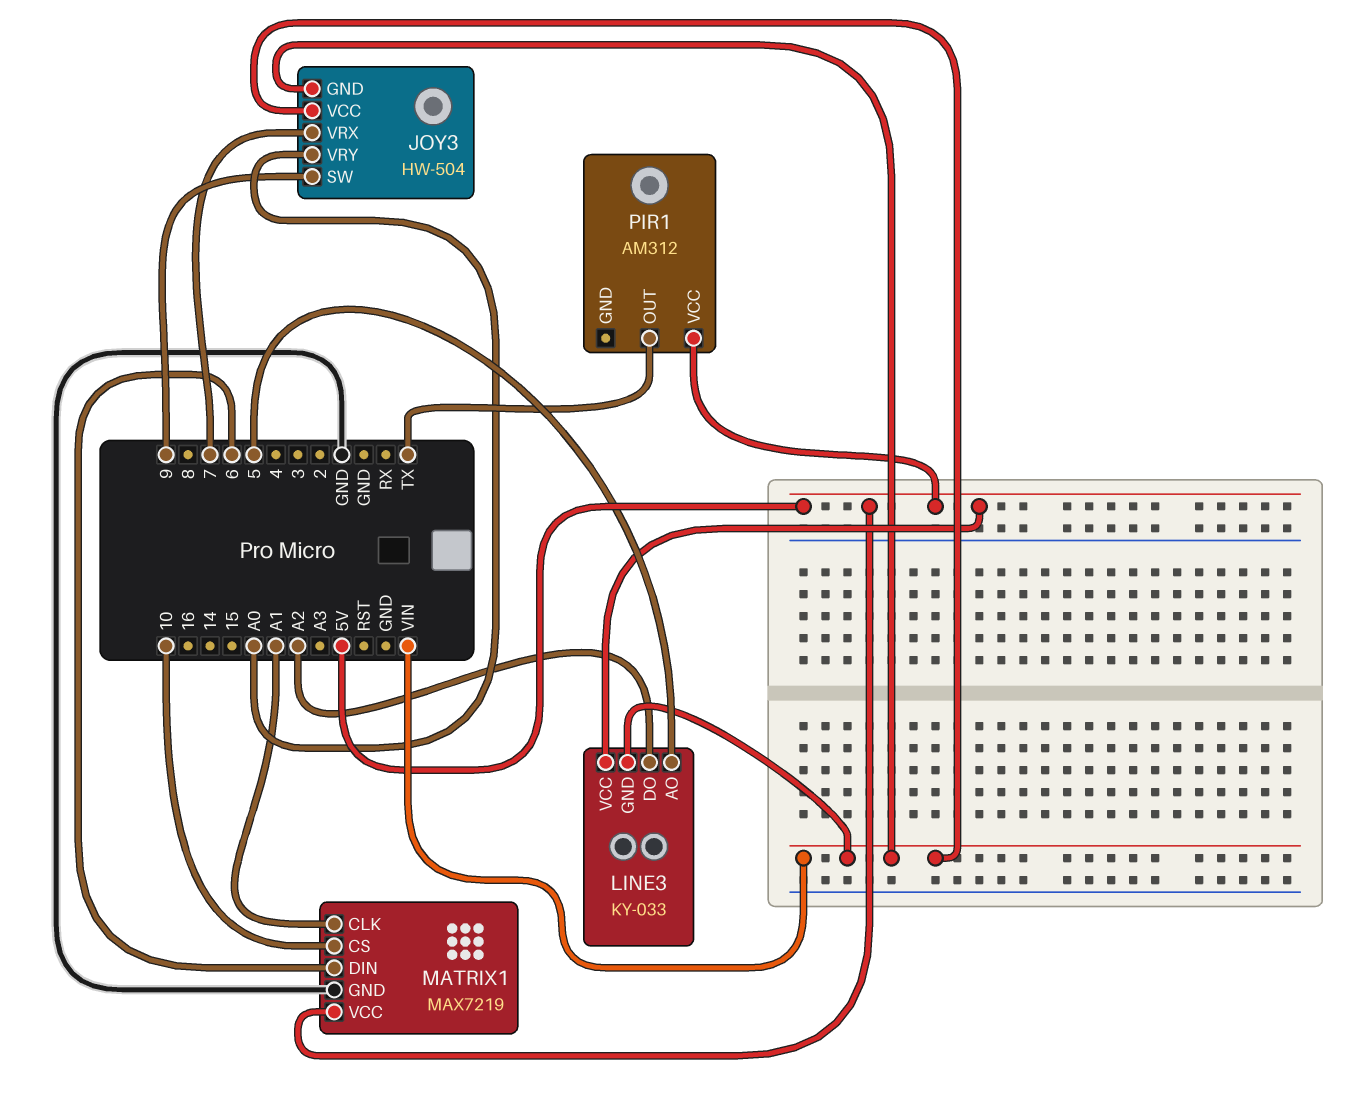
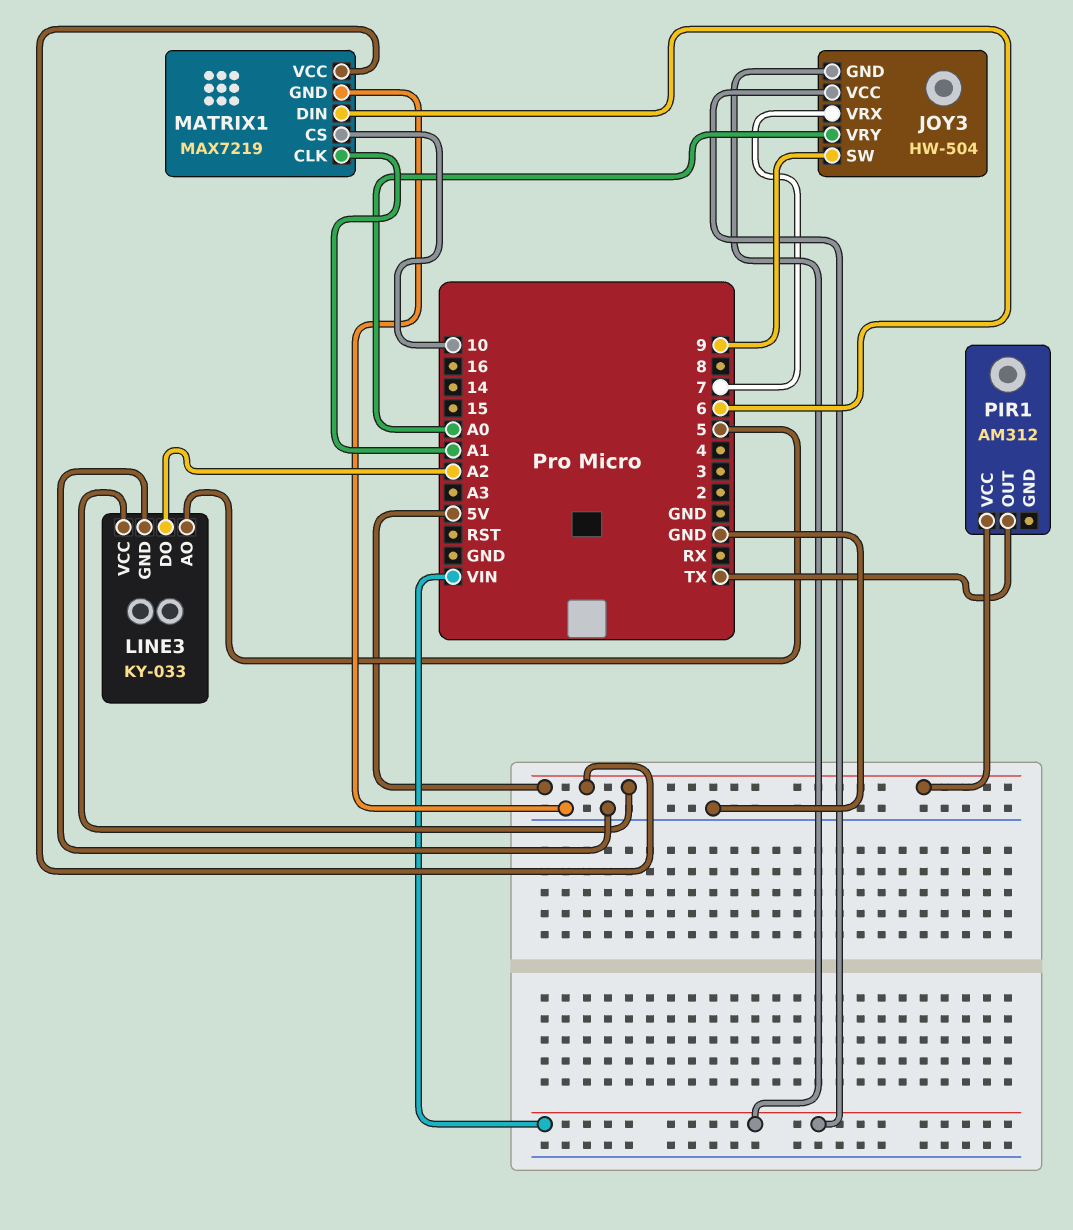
LINE3 pin GND: VIN -> GND

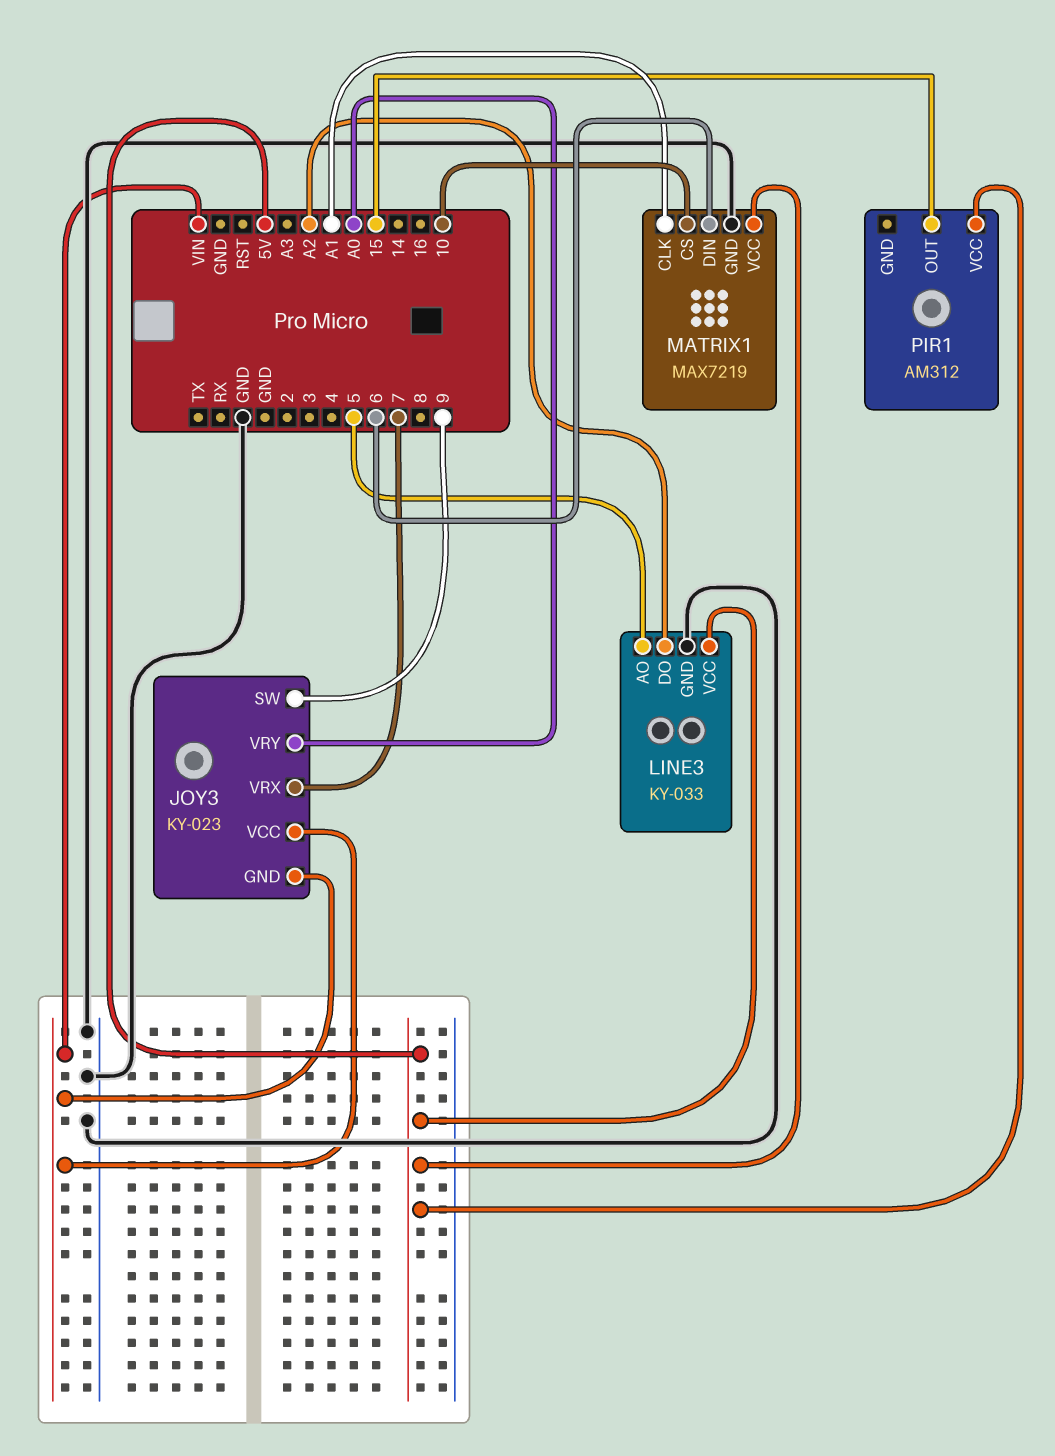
JOY3: HW-504 -> KY-023
PIR1 pin OUT: TX -> 15

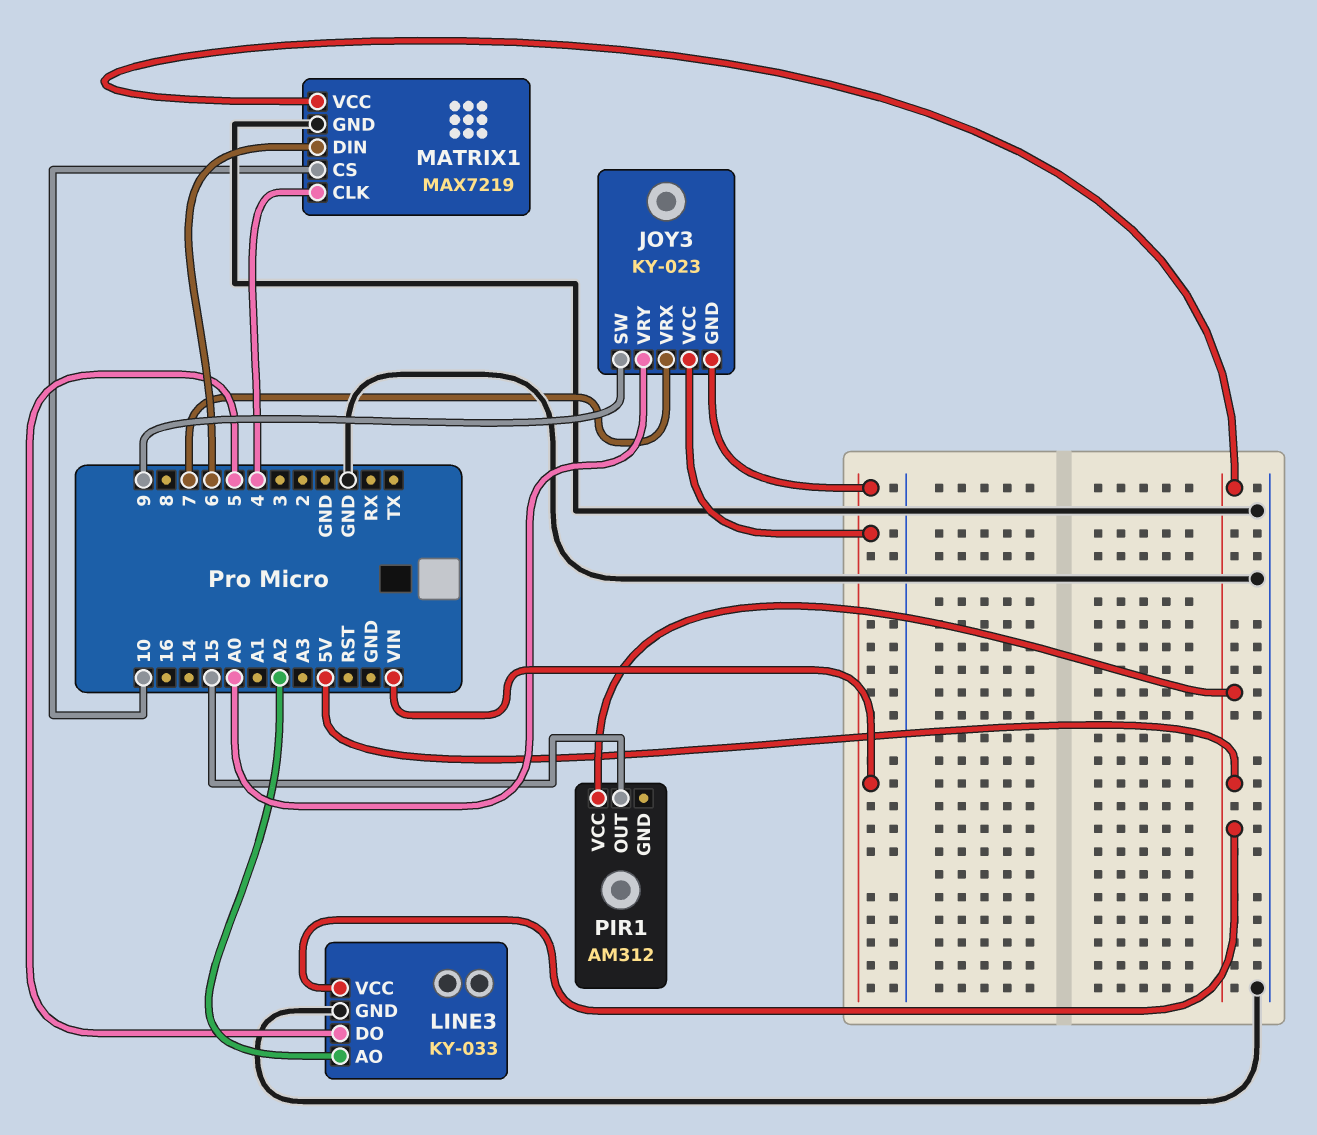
LINE3 pin AO: 5 -> A2
LINE3 pin DO: A2 -> 5
MATRIX1 pin CLK: A1 -> 4

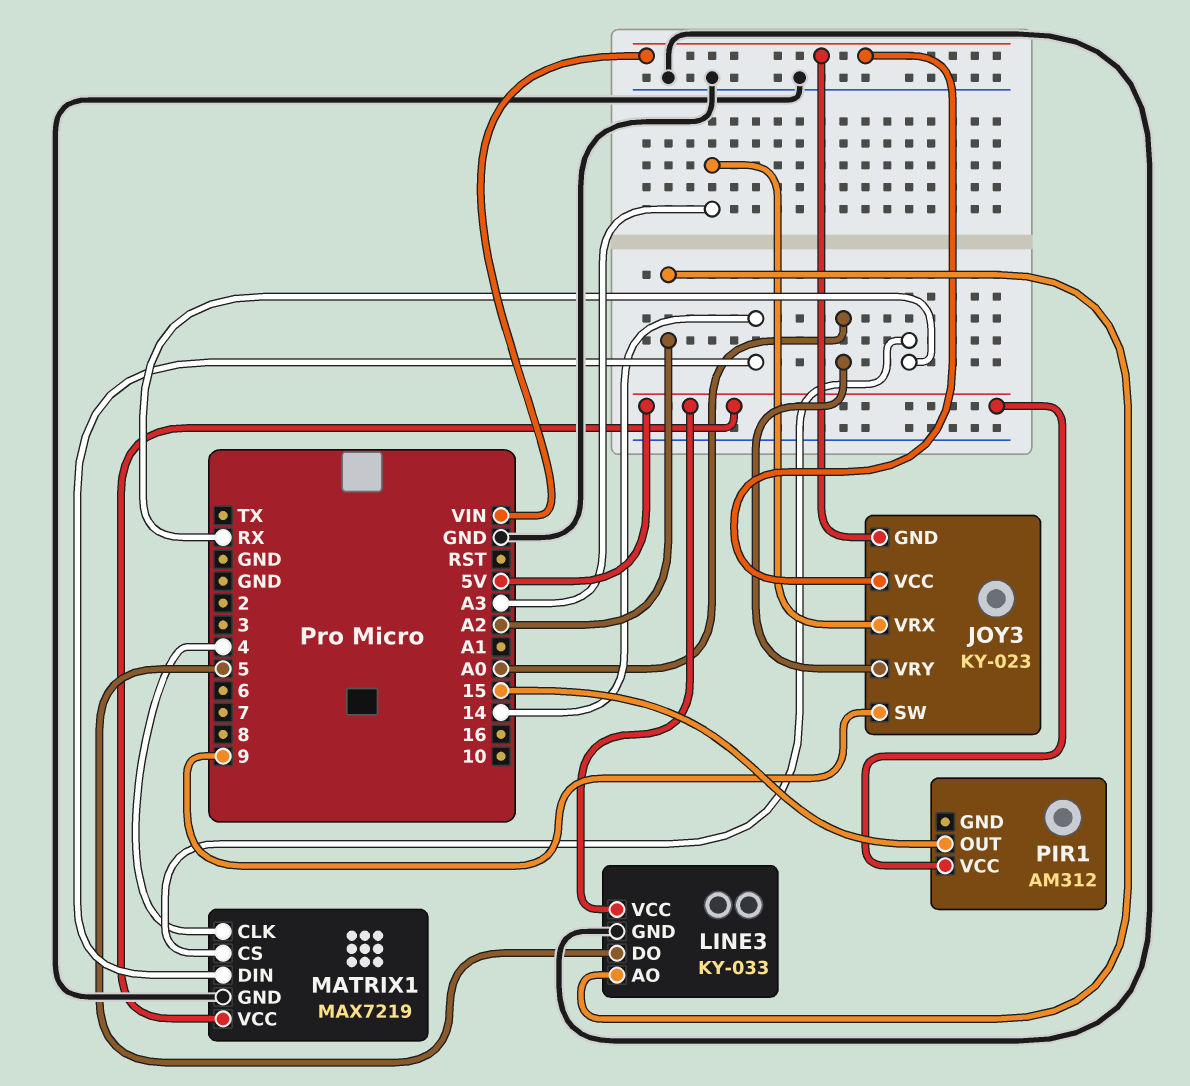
JOY3 pin VRX: 7 -> A3
MATRIX1 pin CS: 10 -> RX
MATRIX1 pin DIN: 6 -> 14

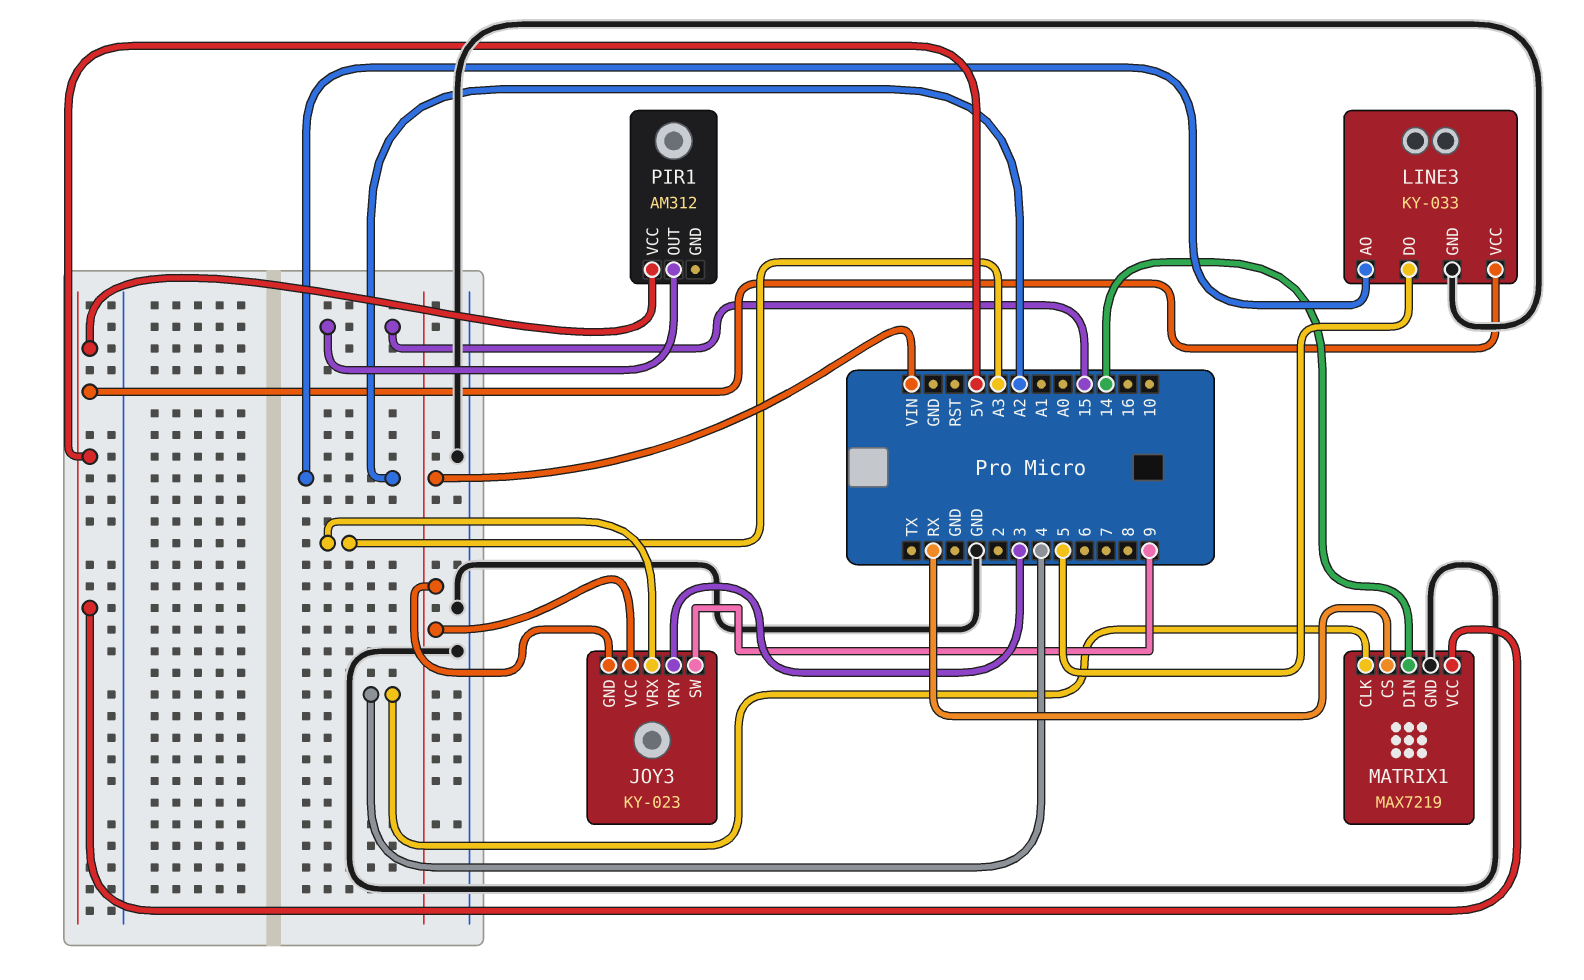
JOY3 pin VRY: A0 -> 3

